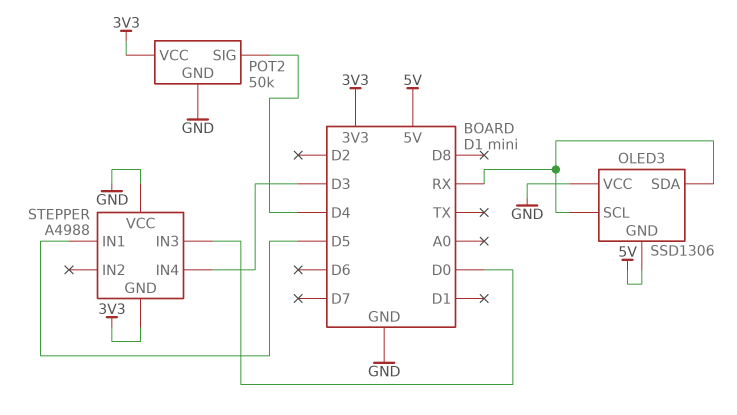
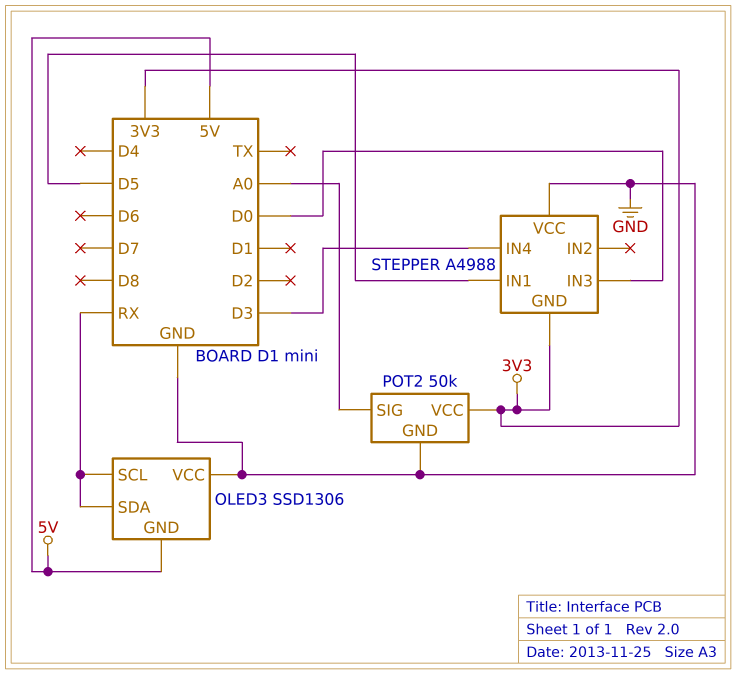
POT2 pin SIG: D4 -> A0

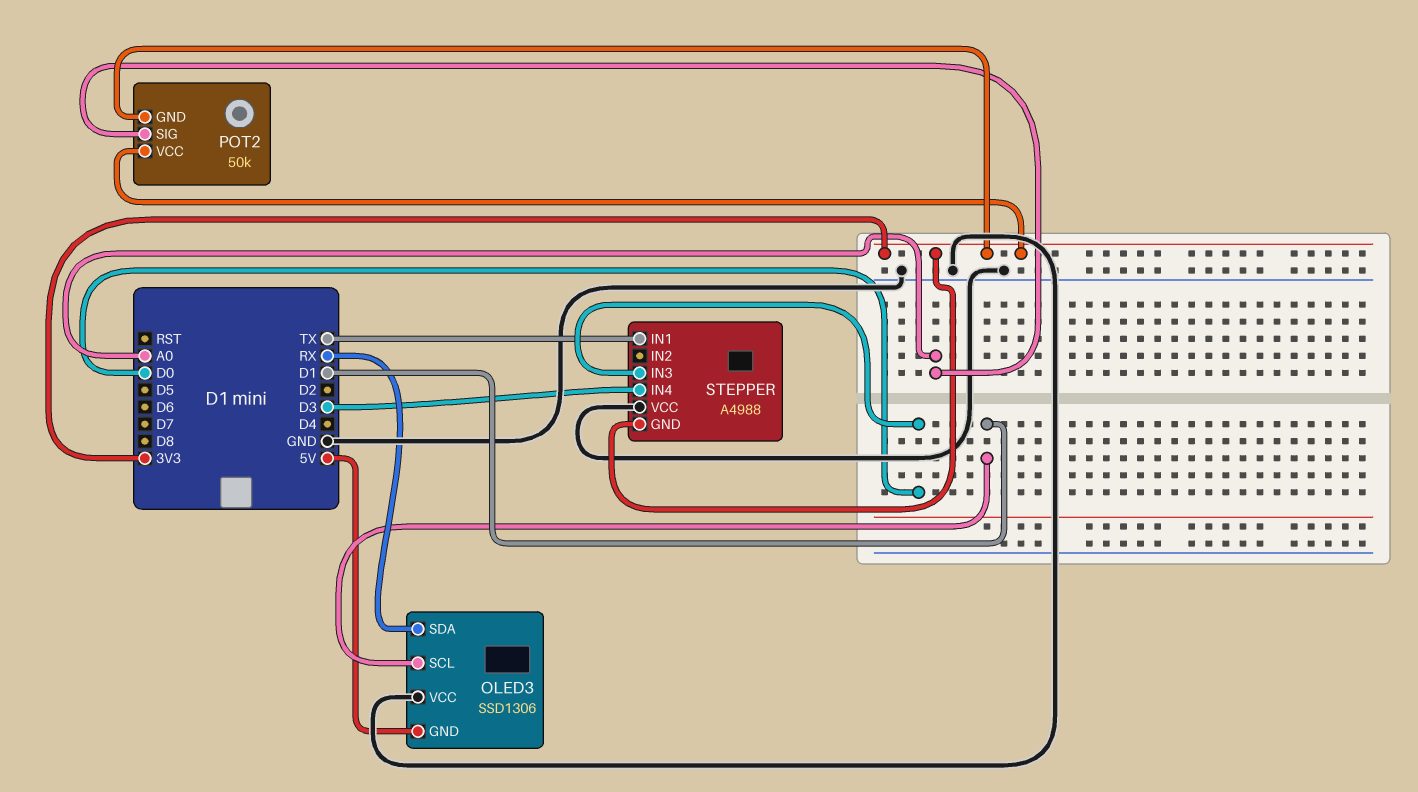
OLED3 pin SCL: RX -> D1
POT2 pin GND: GND -> 3V3
STEPPER pin IN1: D5 -> TX

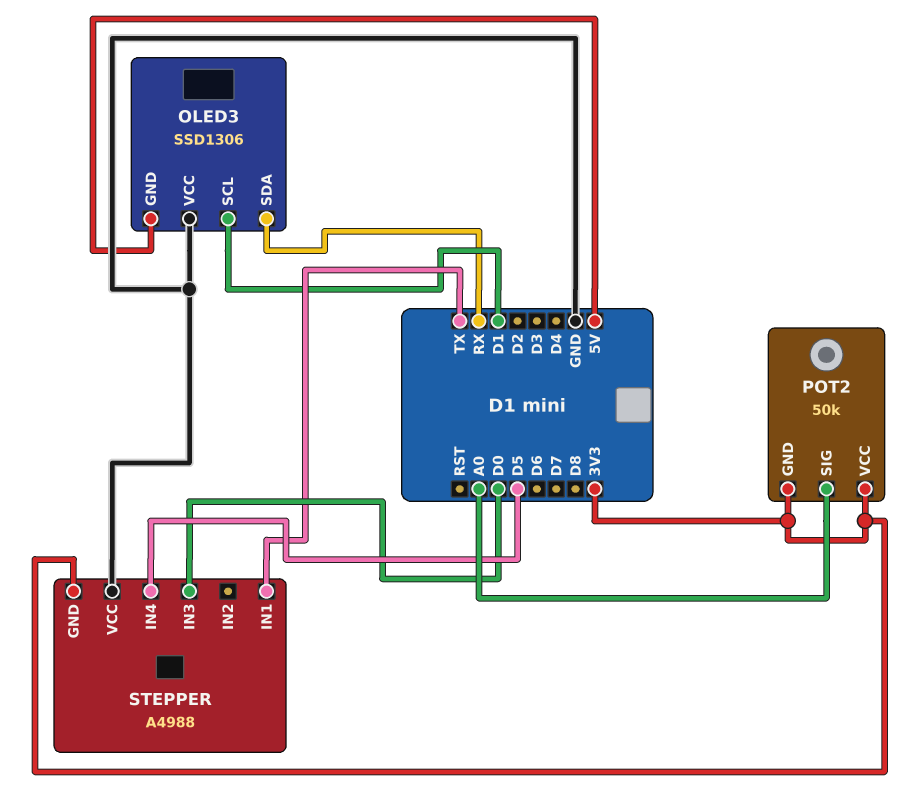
STEPPER pin IN4: D3 -> D5

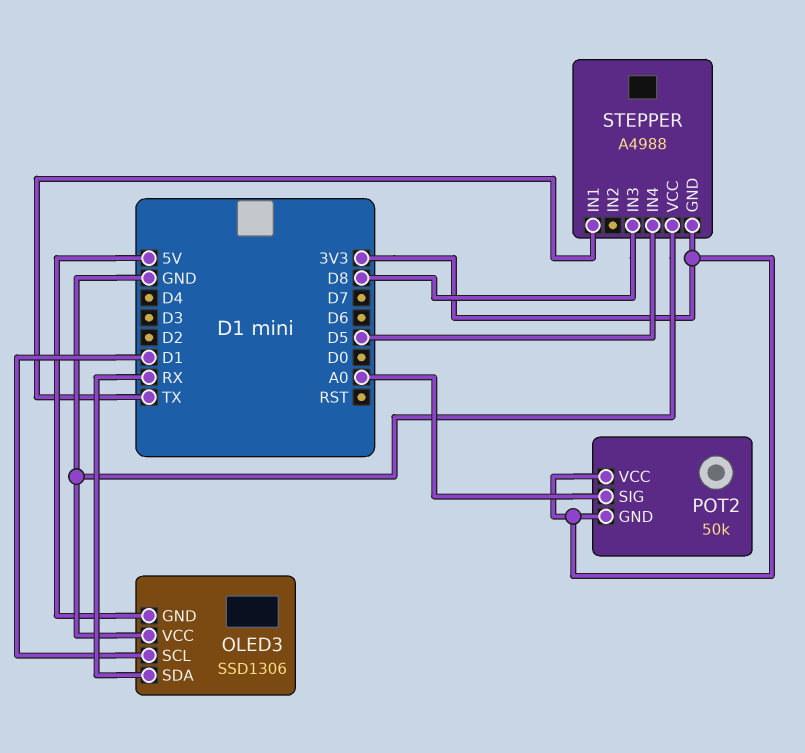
STEPPER pin IN3: D0 -> D8

